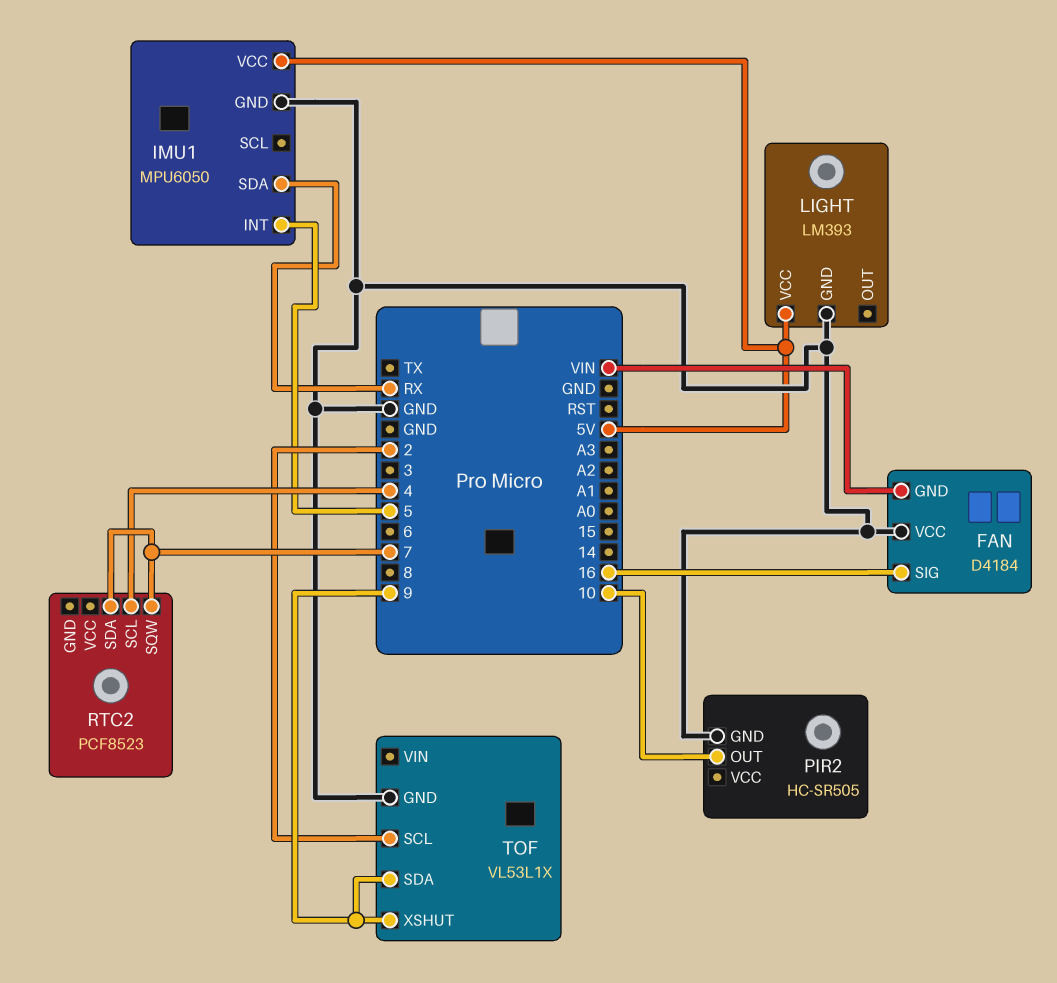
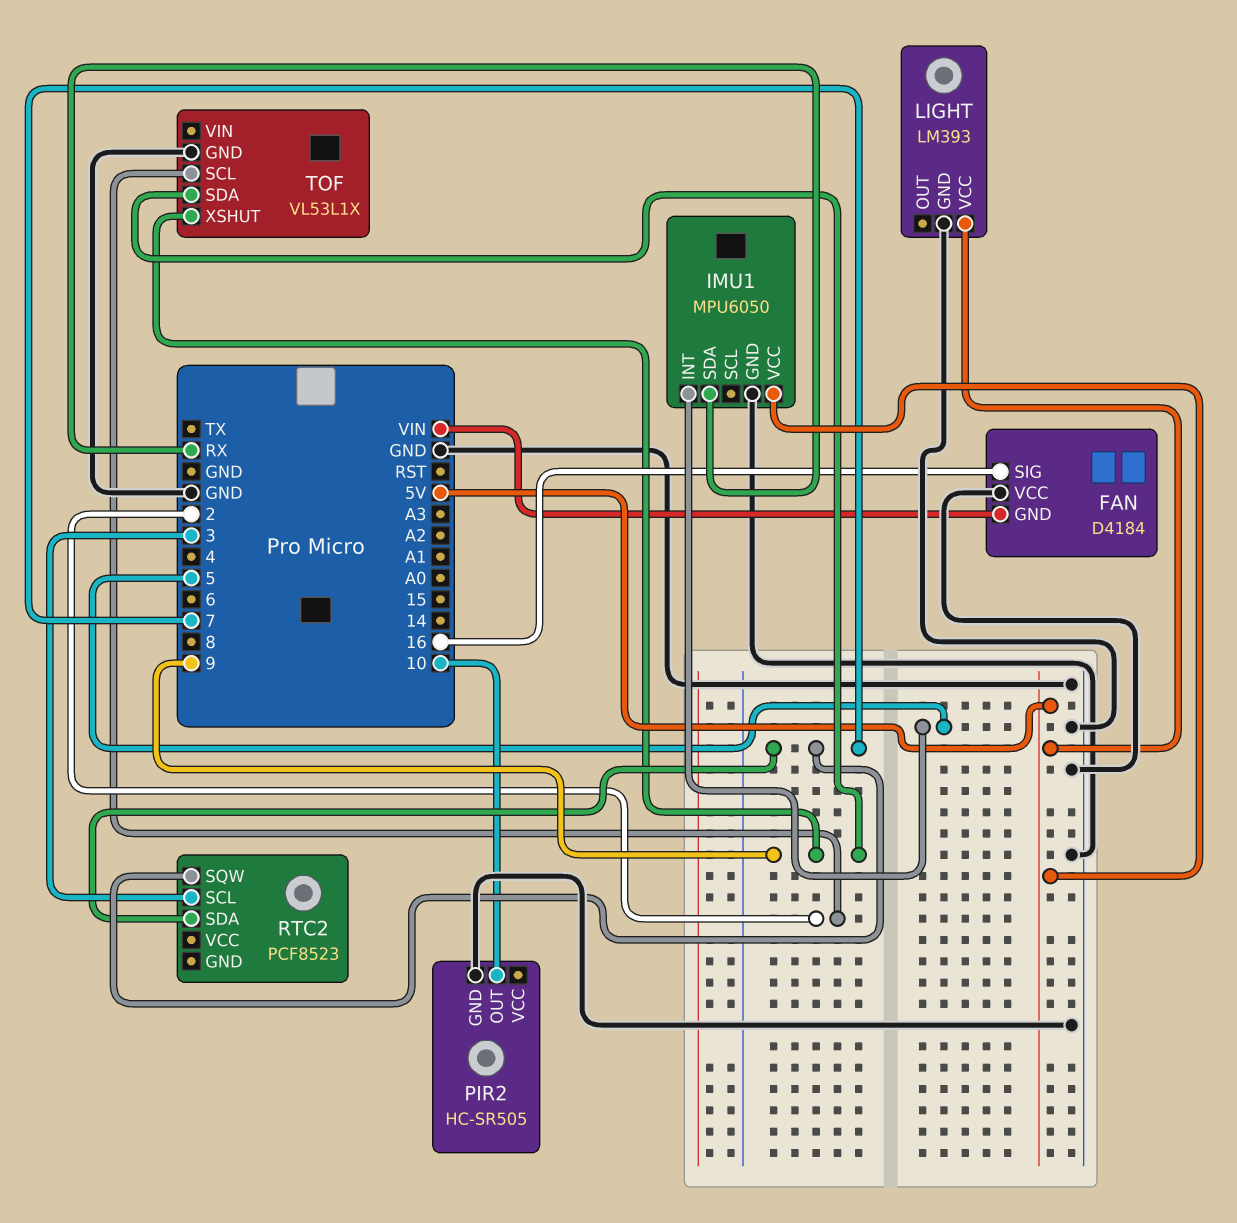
RTC2 pin SCL: 4 -> 3

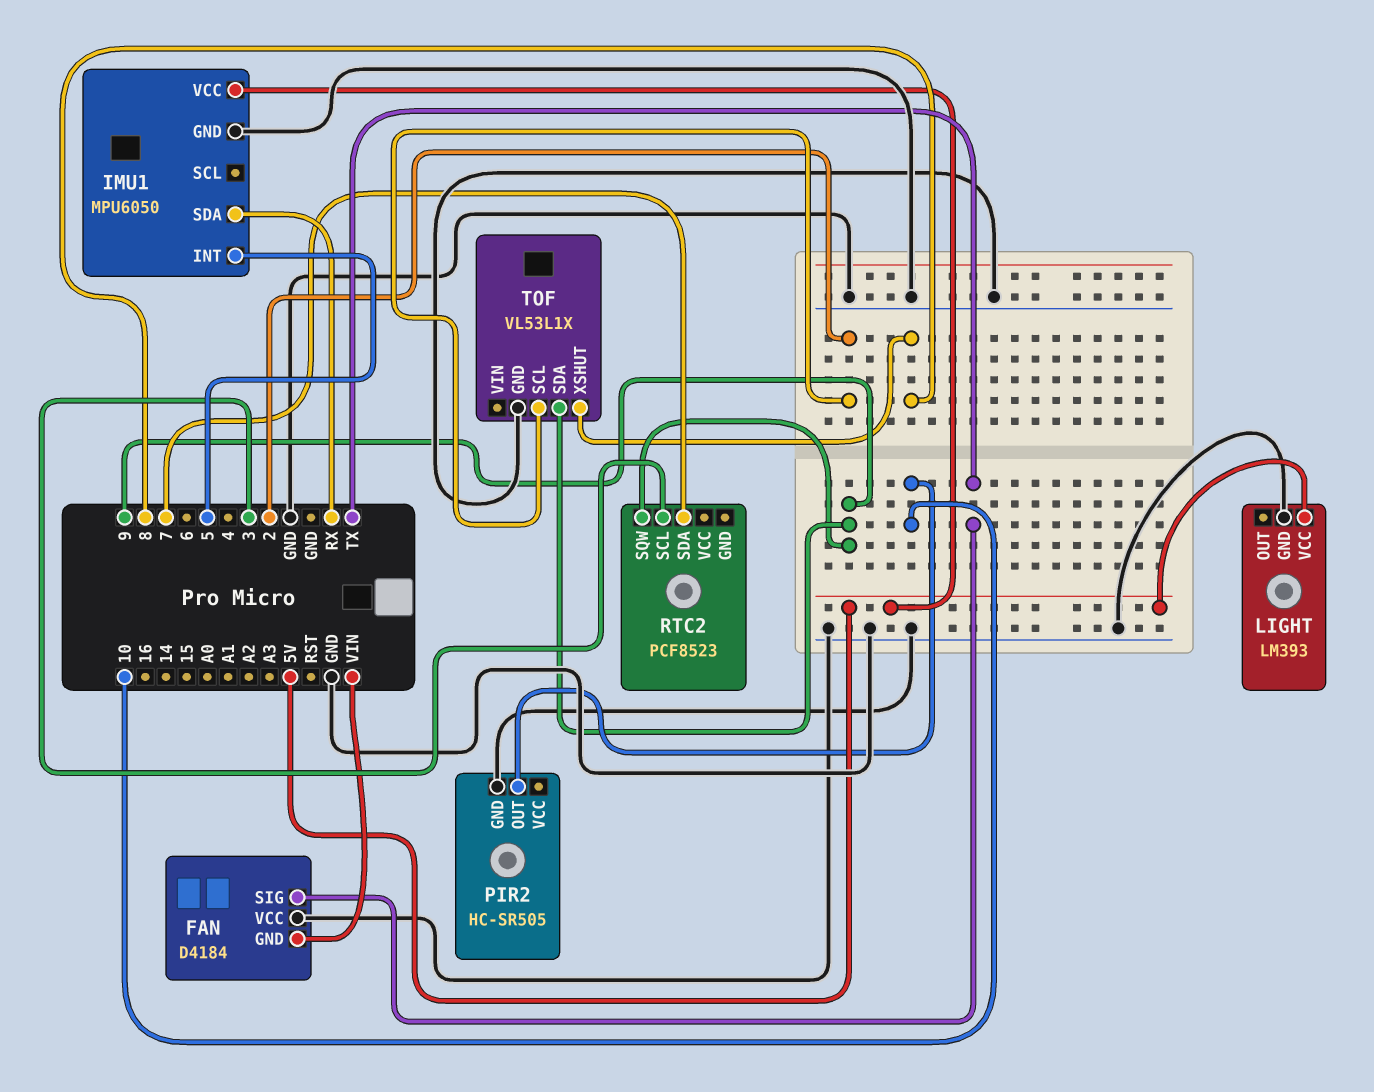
FAN pin SIG: 16 -> TX
RTC2 pin SQW: 7 -> 9
TOF pin XSHUT: 9 -> 8

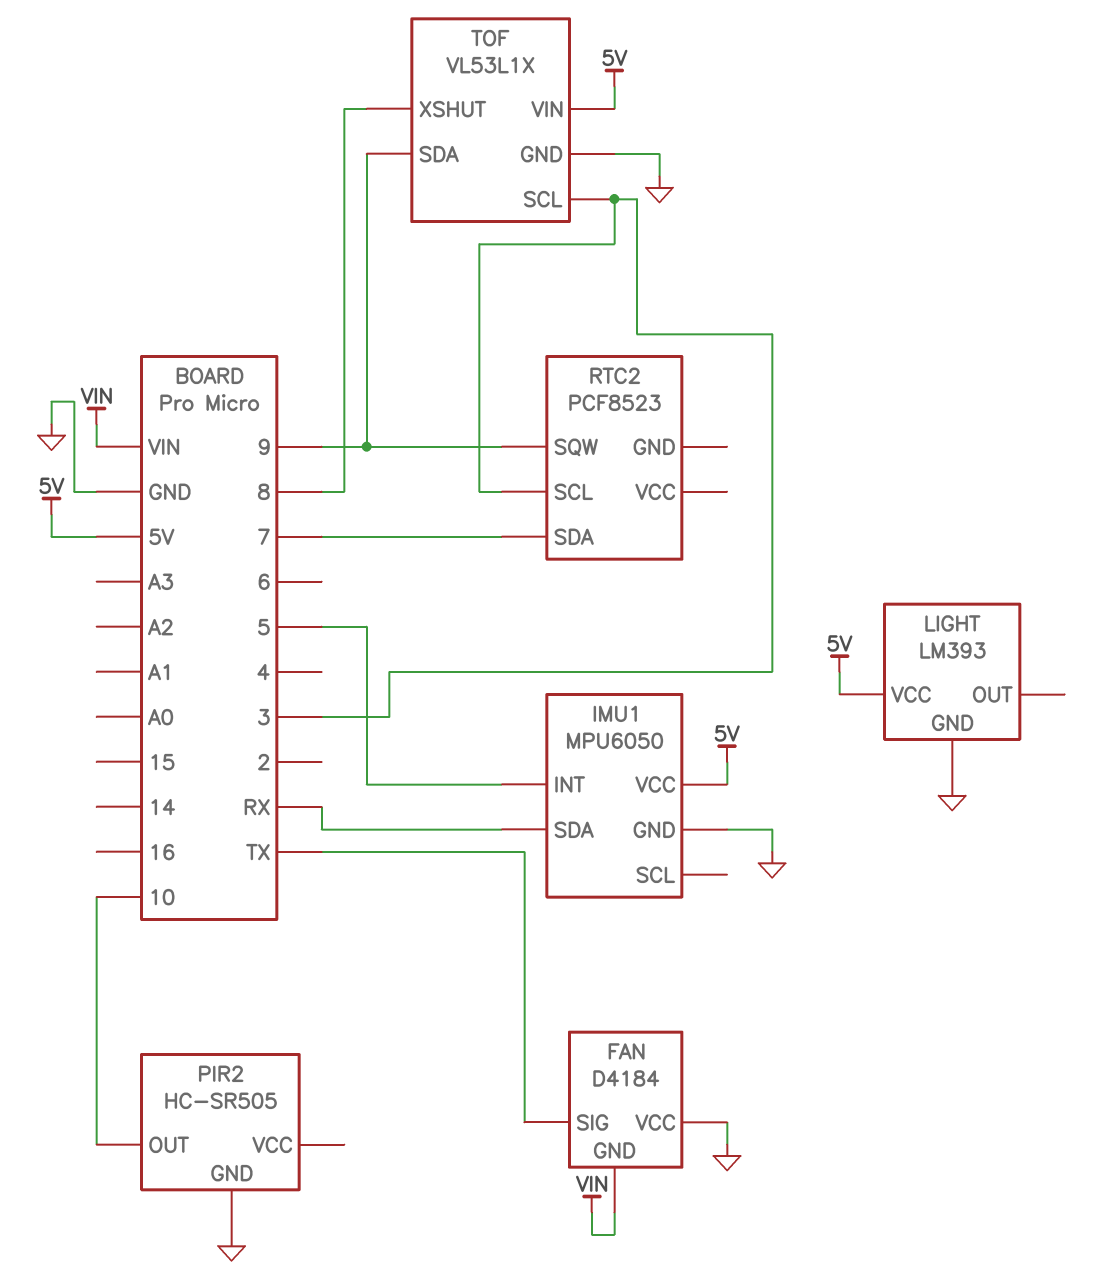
TOF pin SCL: 2 -> 3
TOF pin VIN: none -> 5V

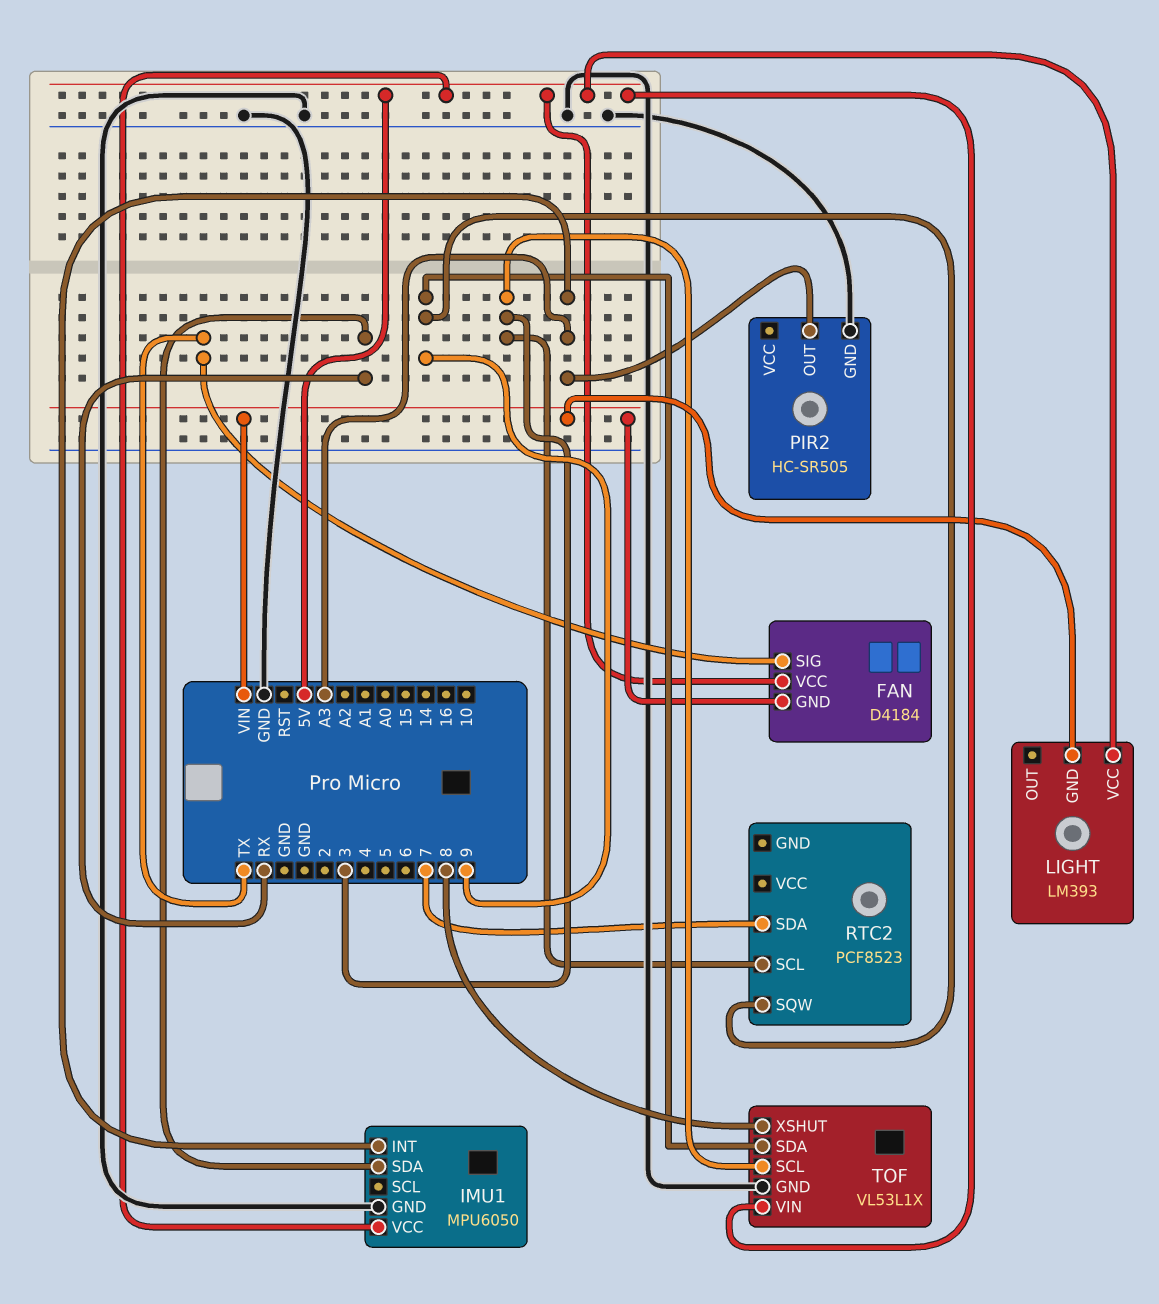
FAN pin VCC: GND -> 5V
IMU1 pin INT: 5 -> A3
LIGHT pin GND: GND -> VIN
PIR2 pin OUT: 10 -> A3

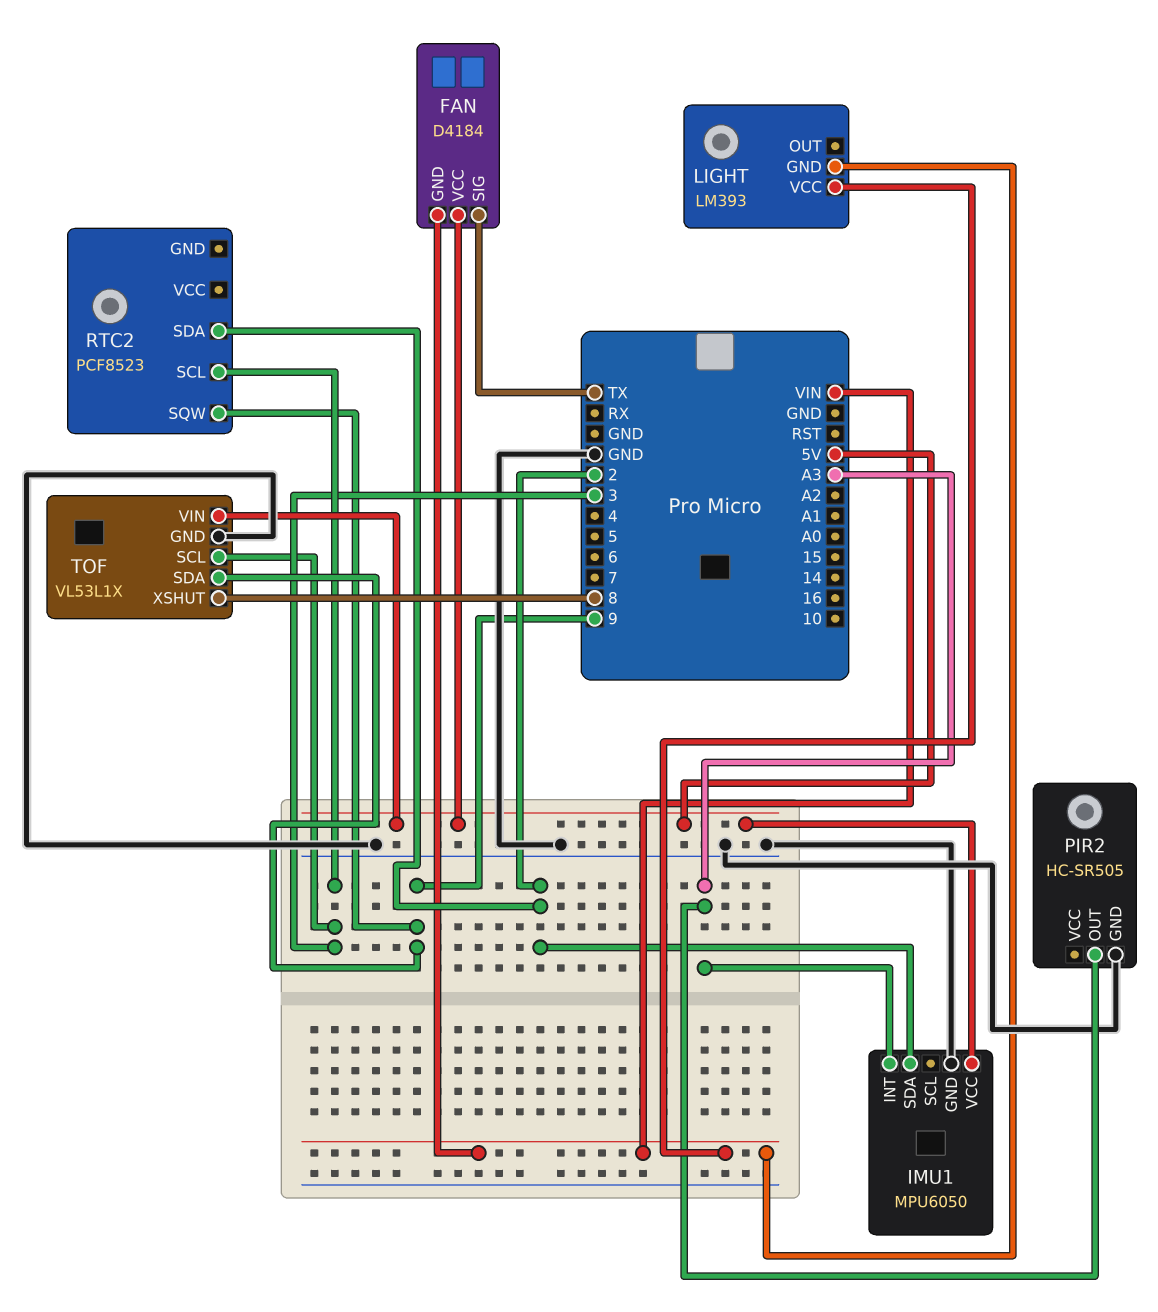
IMU1 pin SDA: RX -> 2
LIGHT pin VCC: 5V -> VIN
RTC2 pin SDA: 7 -> 2

